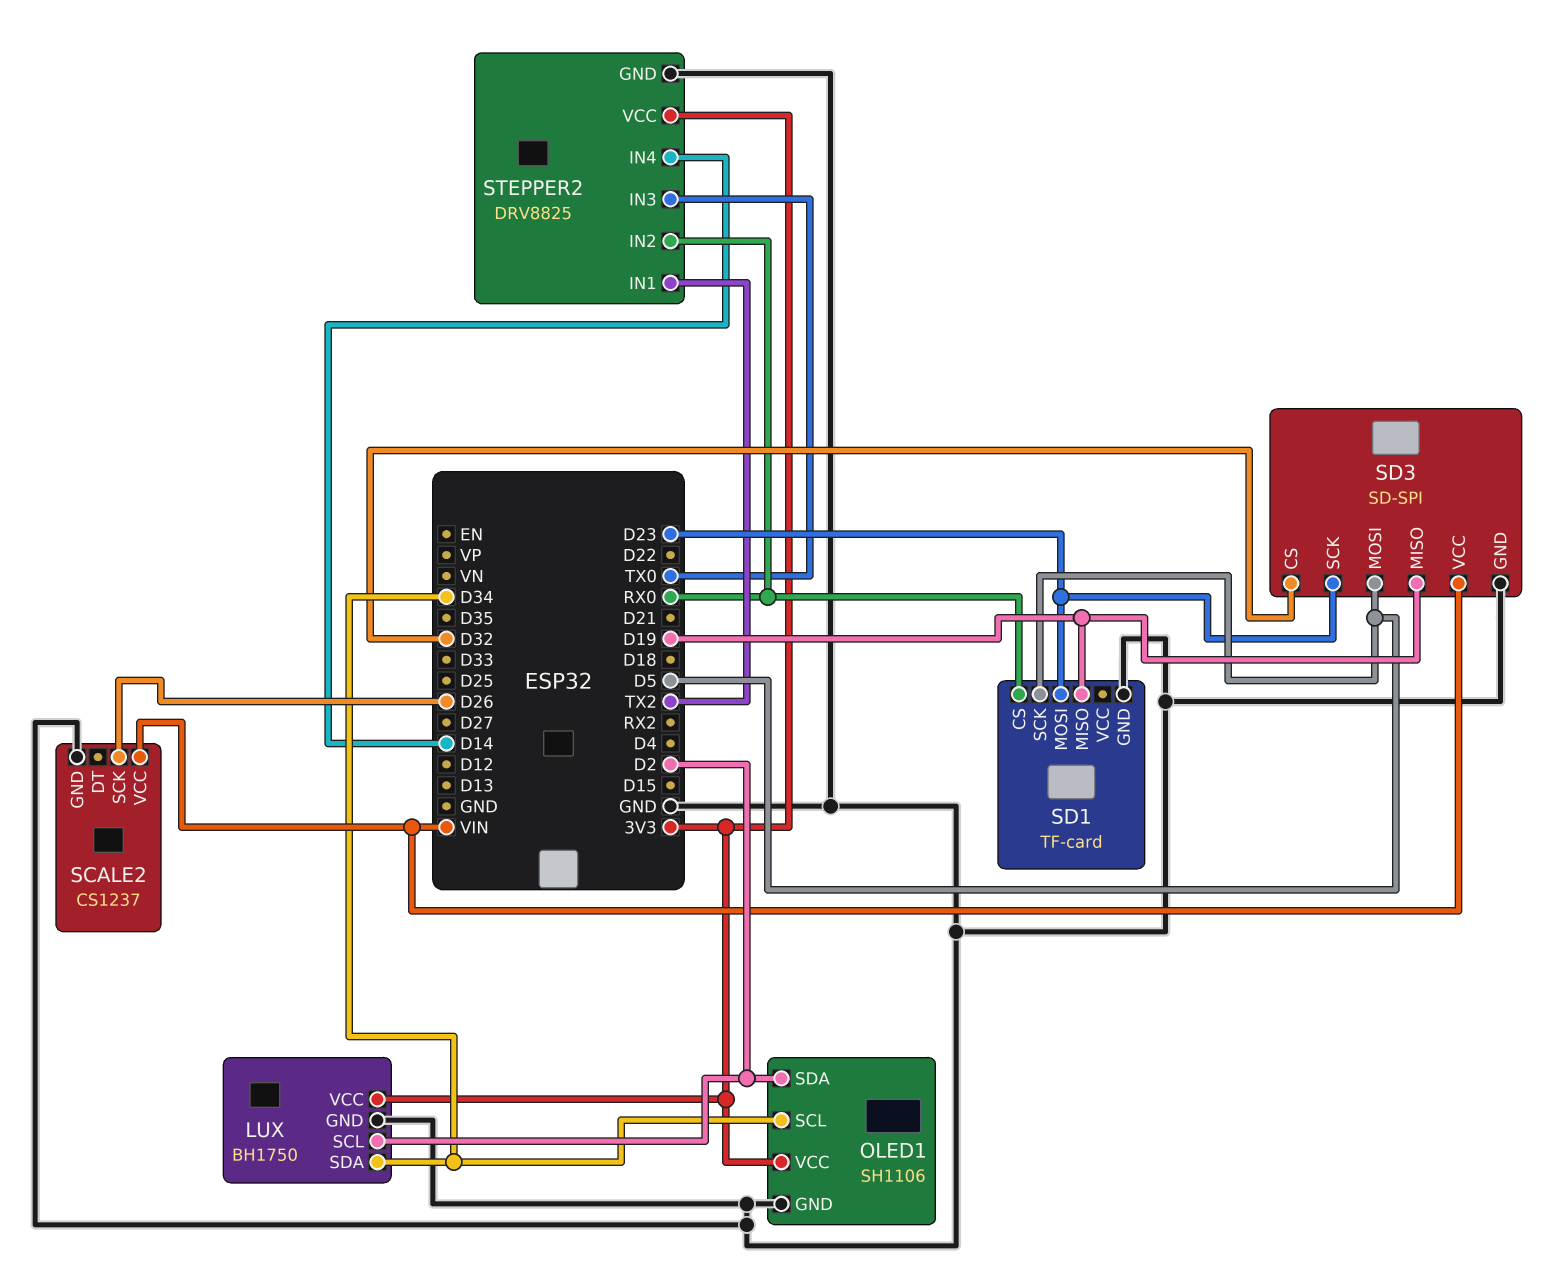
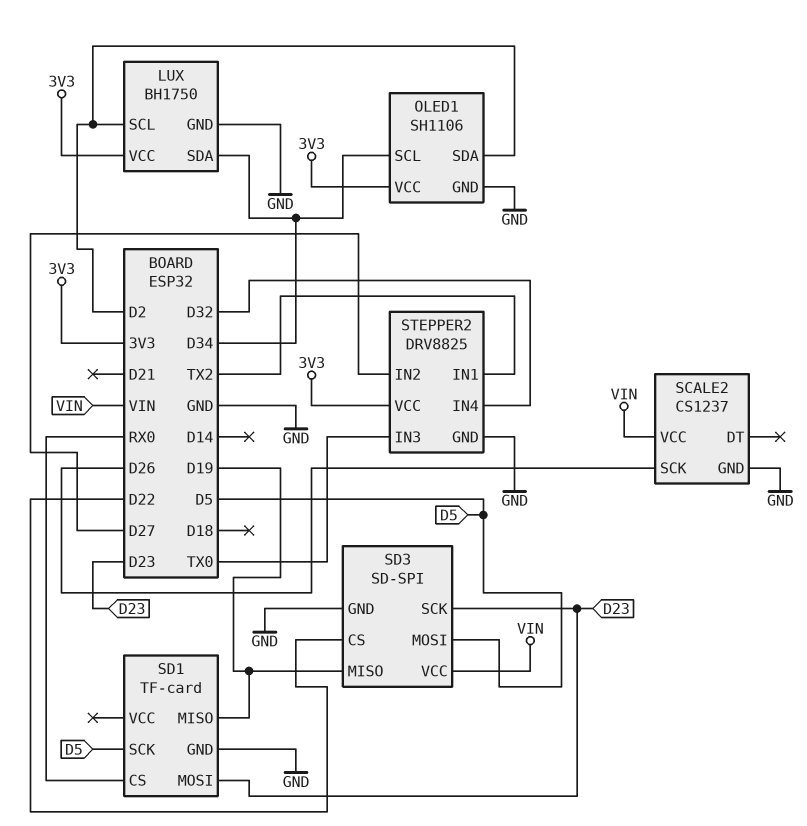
SD3 pin CS: D32 -> D22
STEPPER2 pin IN2: RX0 -> D27
STEPPER2 pin IN4: D14 -> D32

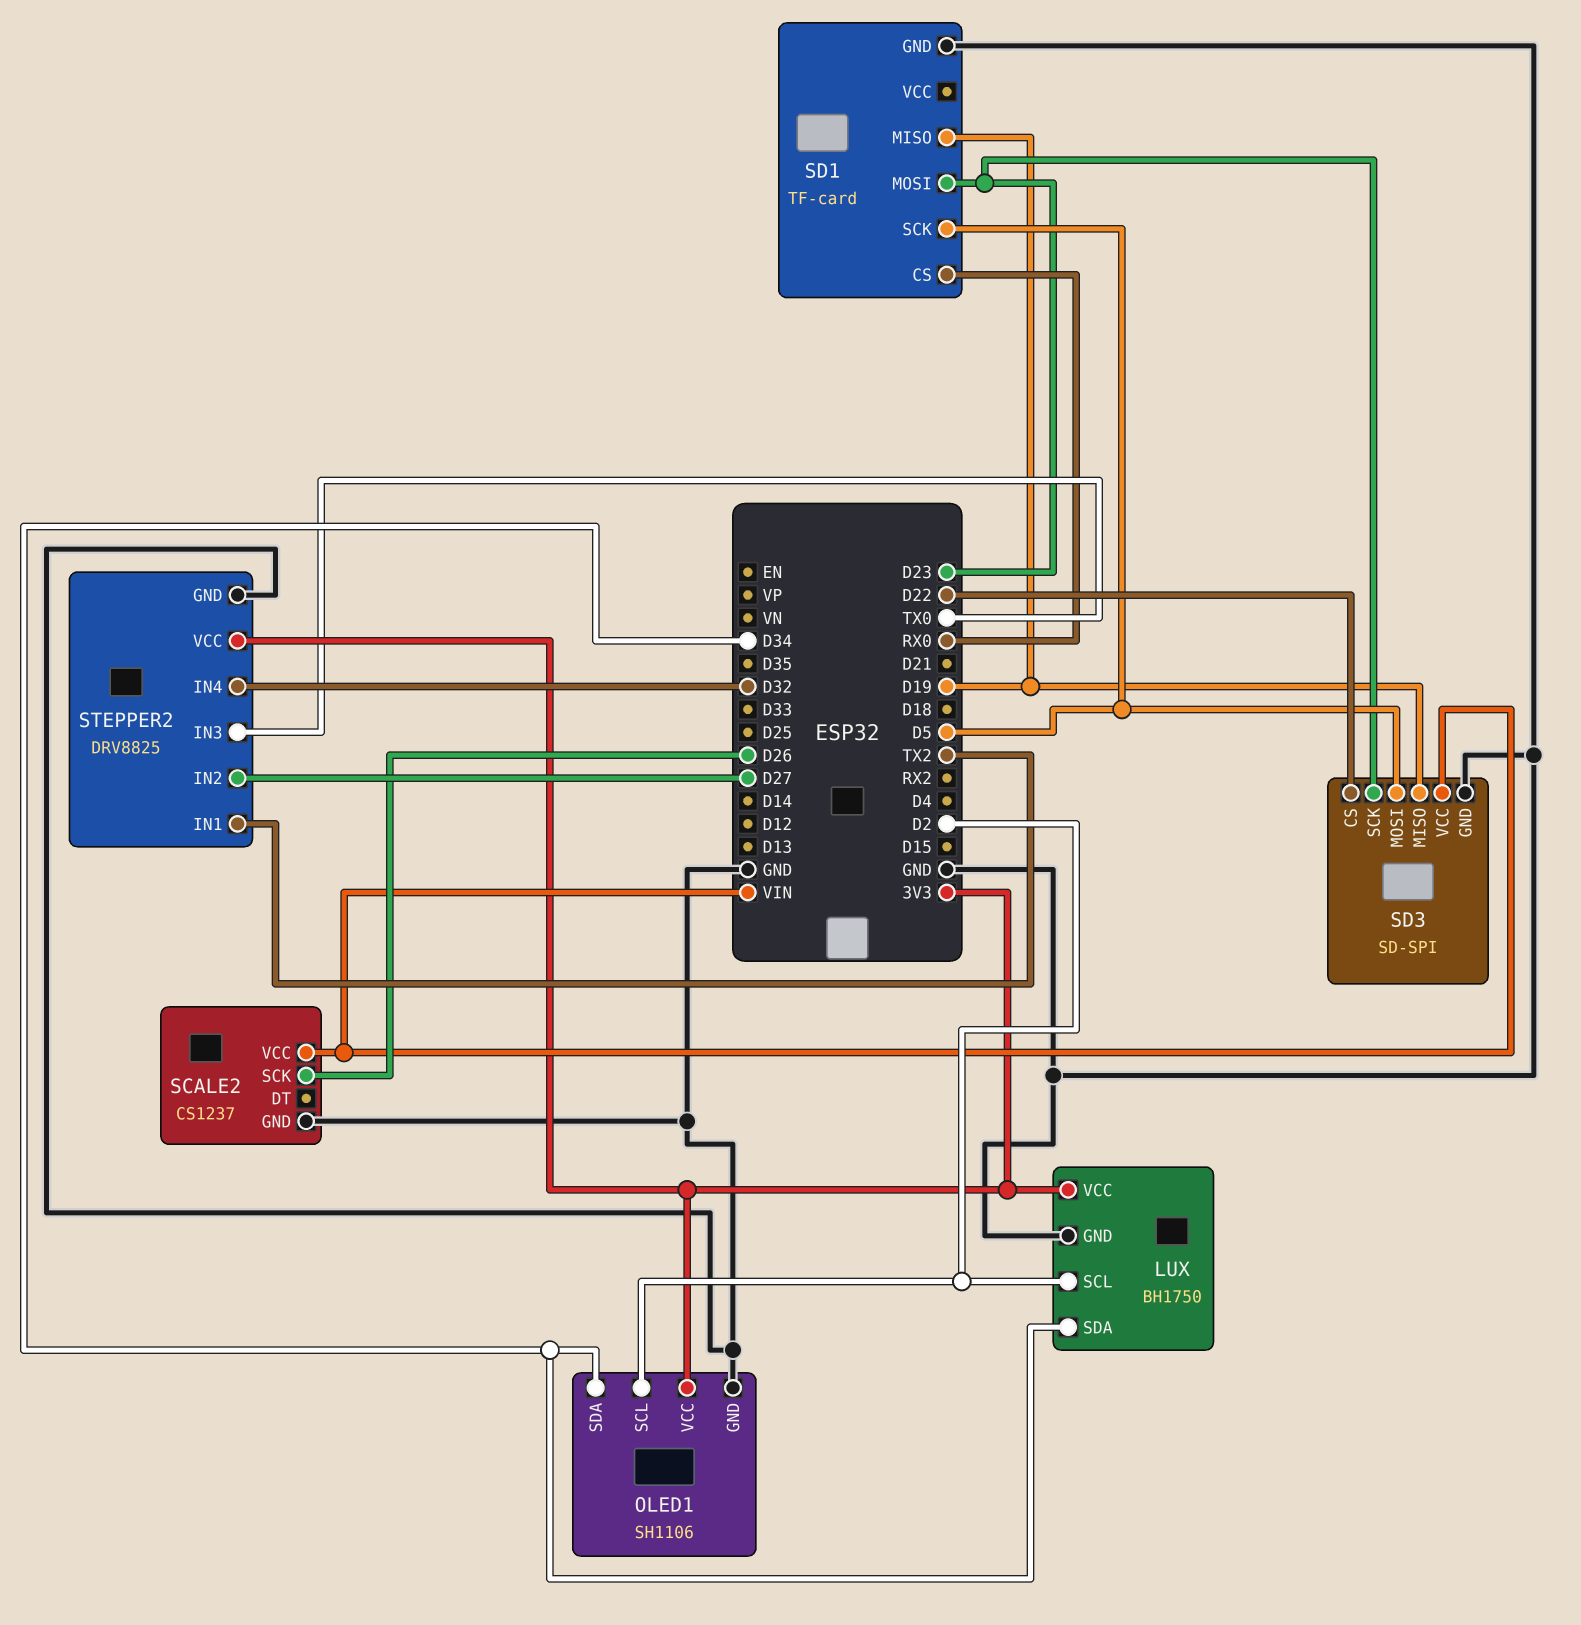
OLED1 pin SCL: D34 -> D2
OLED1 pin SDA: D2 -> D34

